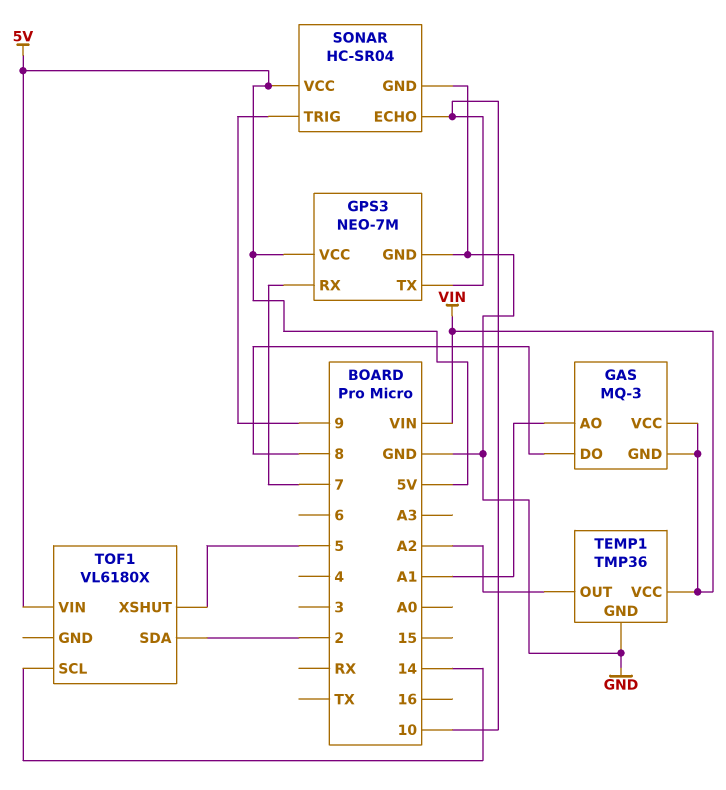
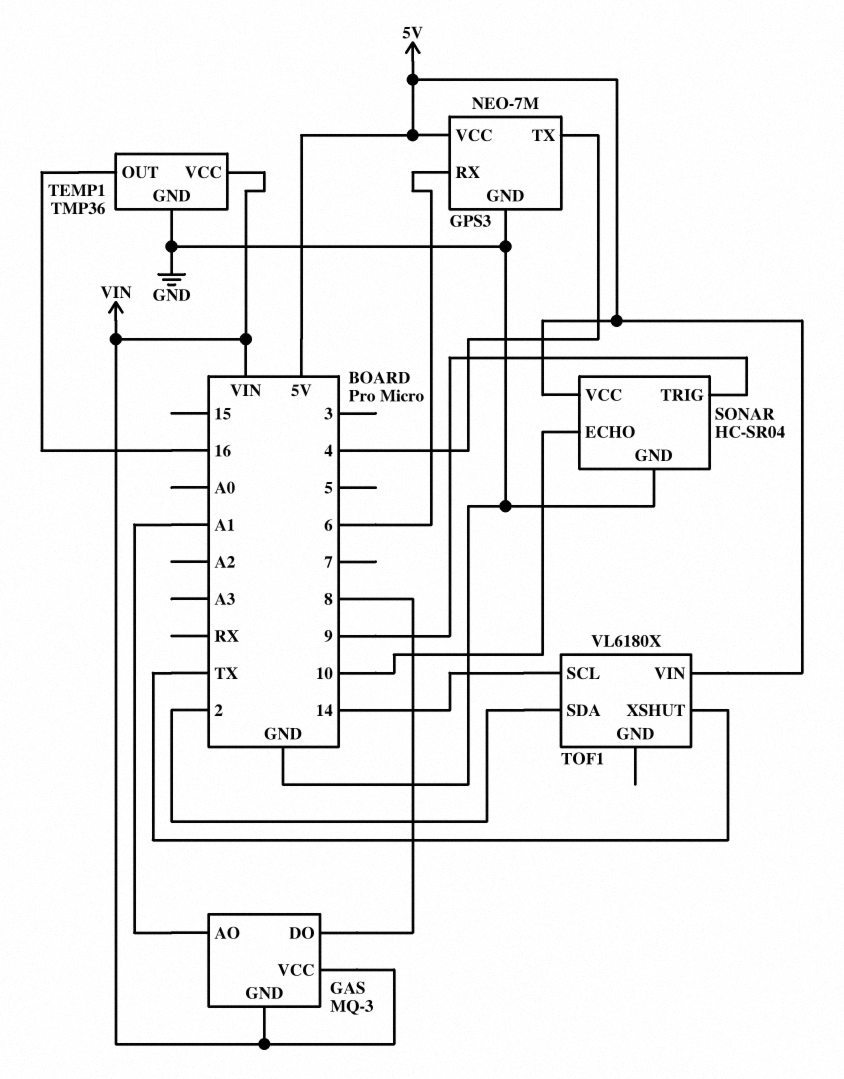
GPS3 pin RX: 7 -> 6
GPS3 pin TX: 10 -> 4
TEMP1 pin OUT: A2 -> 16
TOF1 pin XSHUT: 5 -> TX

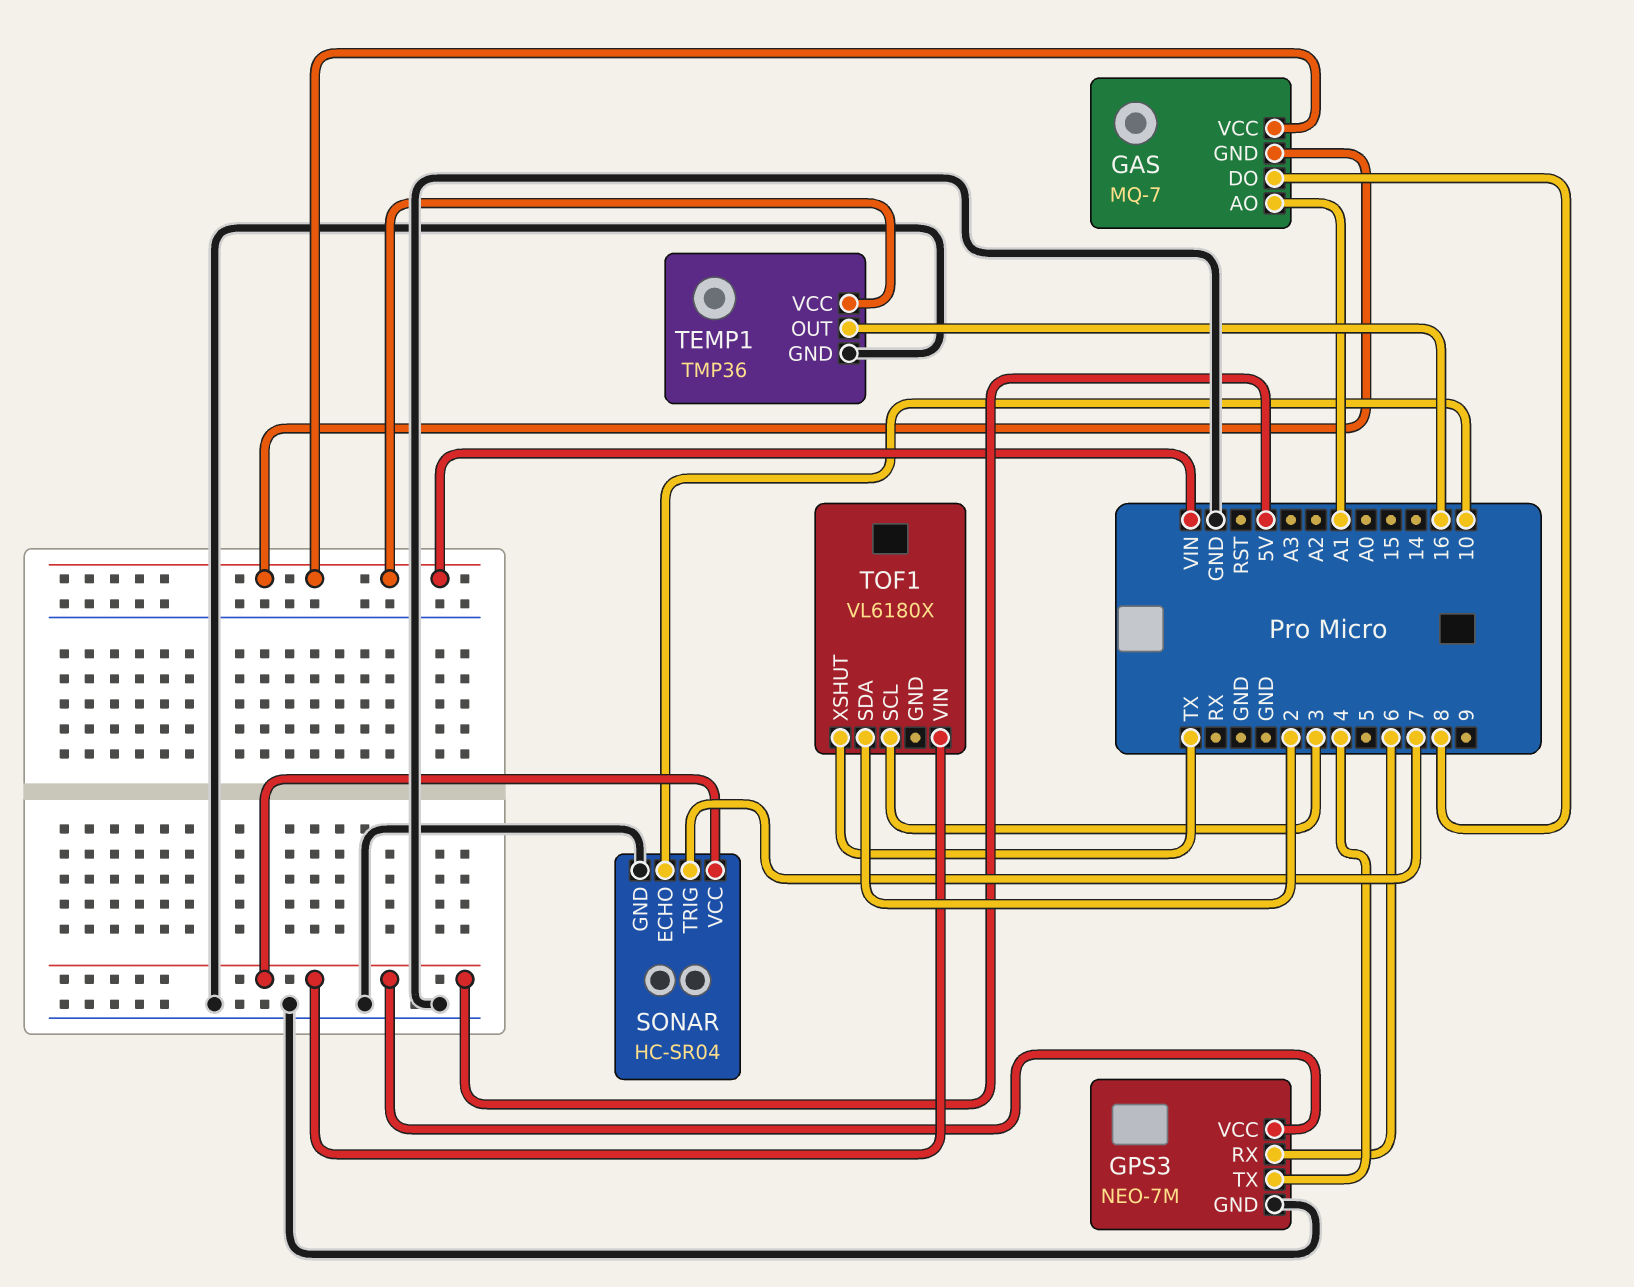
GAS: MQ-3 -> MQ-7
SONAR pin TRIG: 9 -> 7
TOF1 pin SCL: 14 -> 3

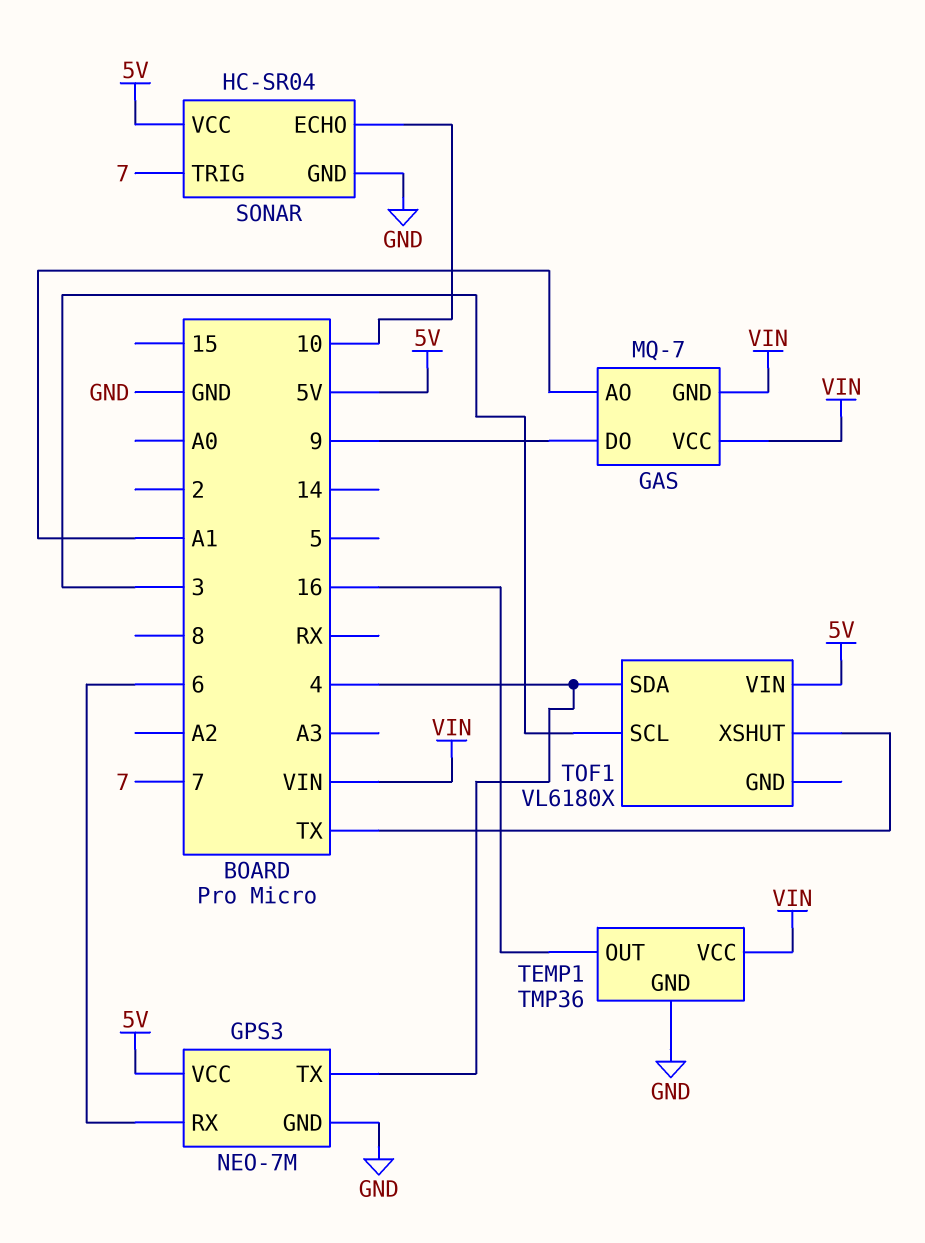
GAS pin DO: 8 -> 9
TOF1 pin SDA: 2 -> 4

